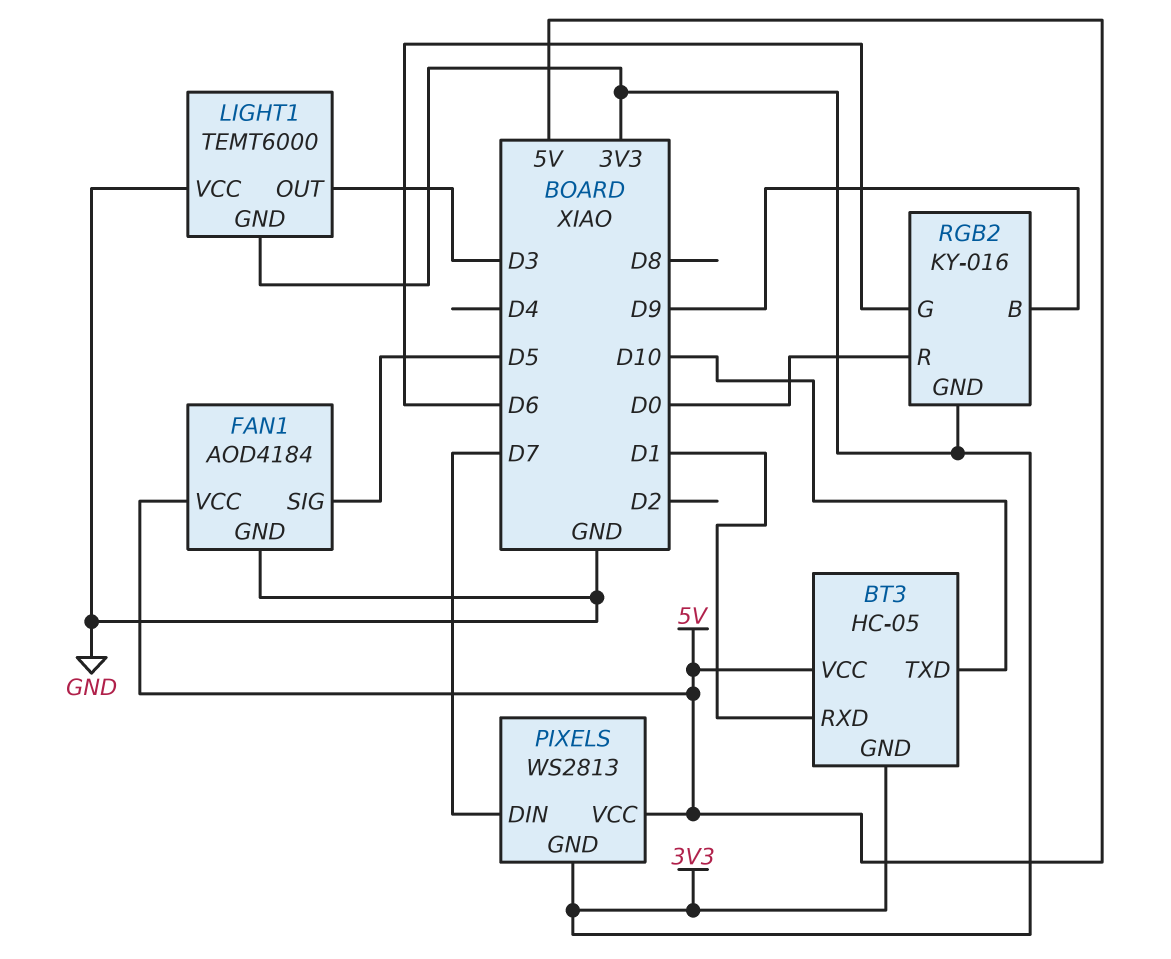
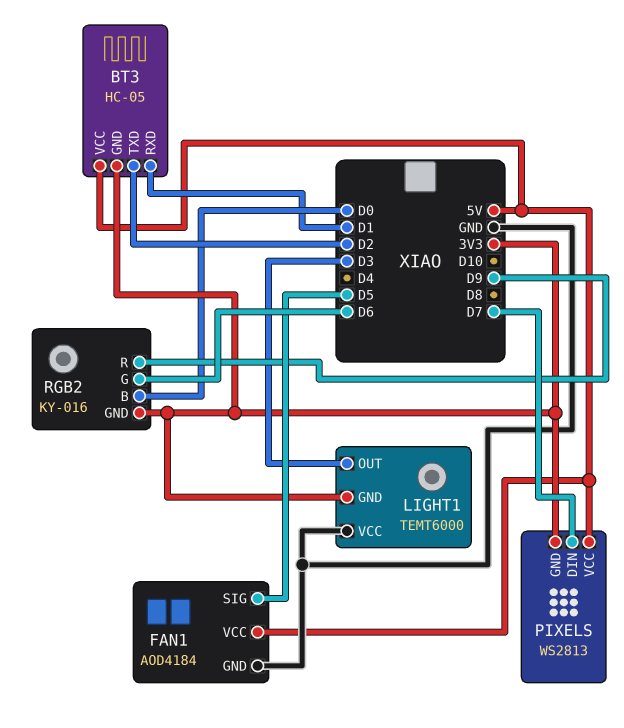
BT3 pin TXD: D10 -> D2
RGB2 pin B: D9 -> D0
RGB2 pin R: D0 -> D9

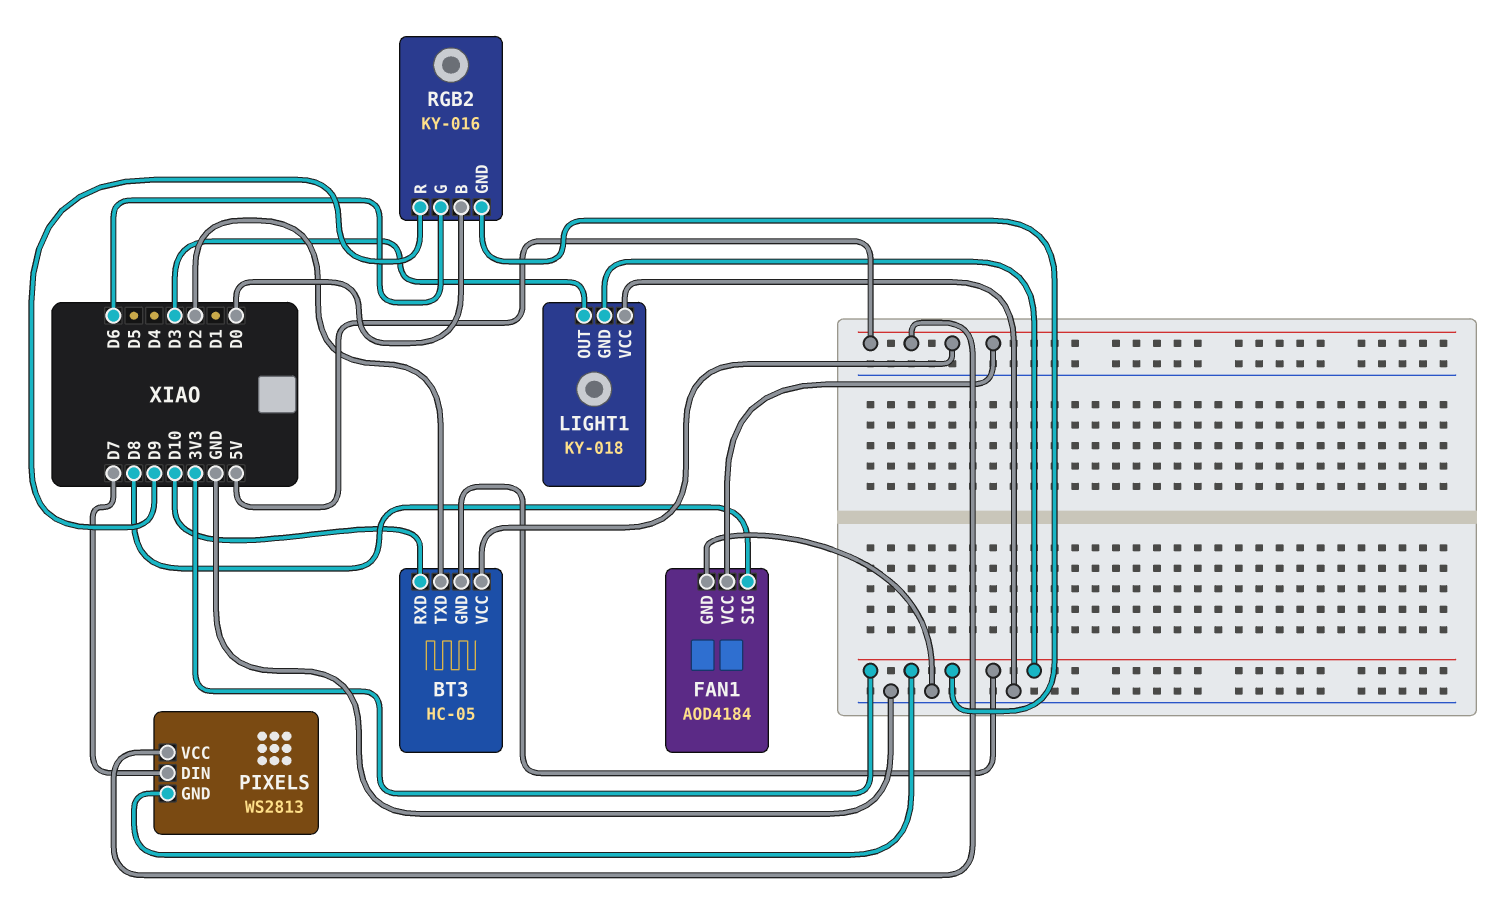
BT3 pin RXD: D1 -> D10
FAN1 pin SIG: D5 -> D8
LIGHT1: TEMT6000 -> KY-018

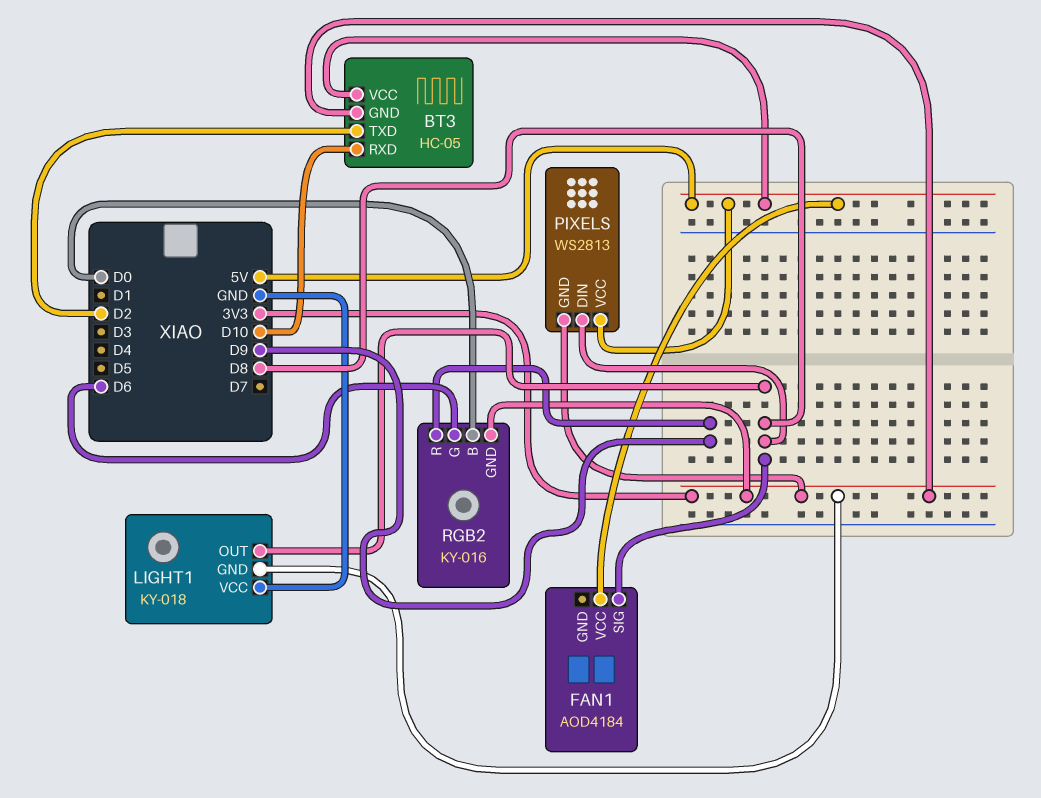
FAN1 pin GND: GND -> none
LIGHT1 pin OUT: D3 -> D8
PIXELS pin DIN: D7 -> D8

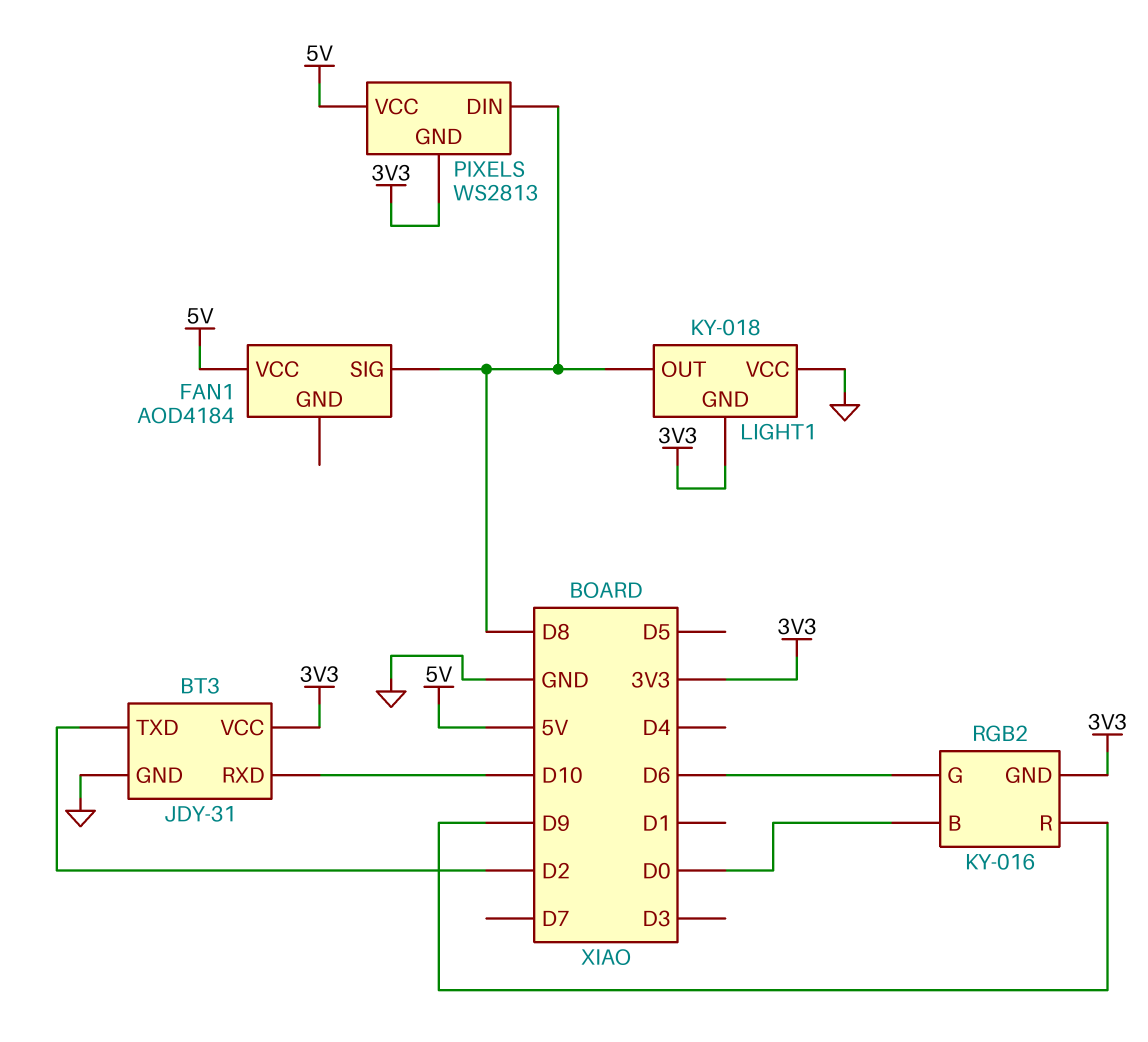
BT3: HC-05 -> JDY-31
BT3 pin GND: 3V3 -> GND
BT3 pin VCC: 5V -> 3V3

